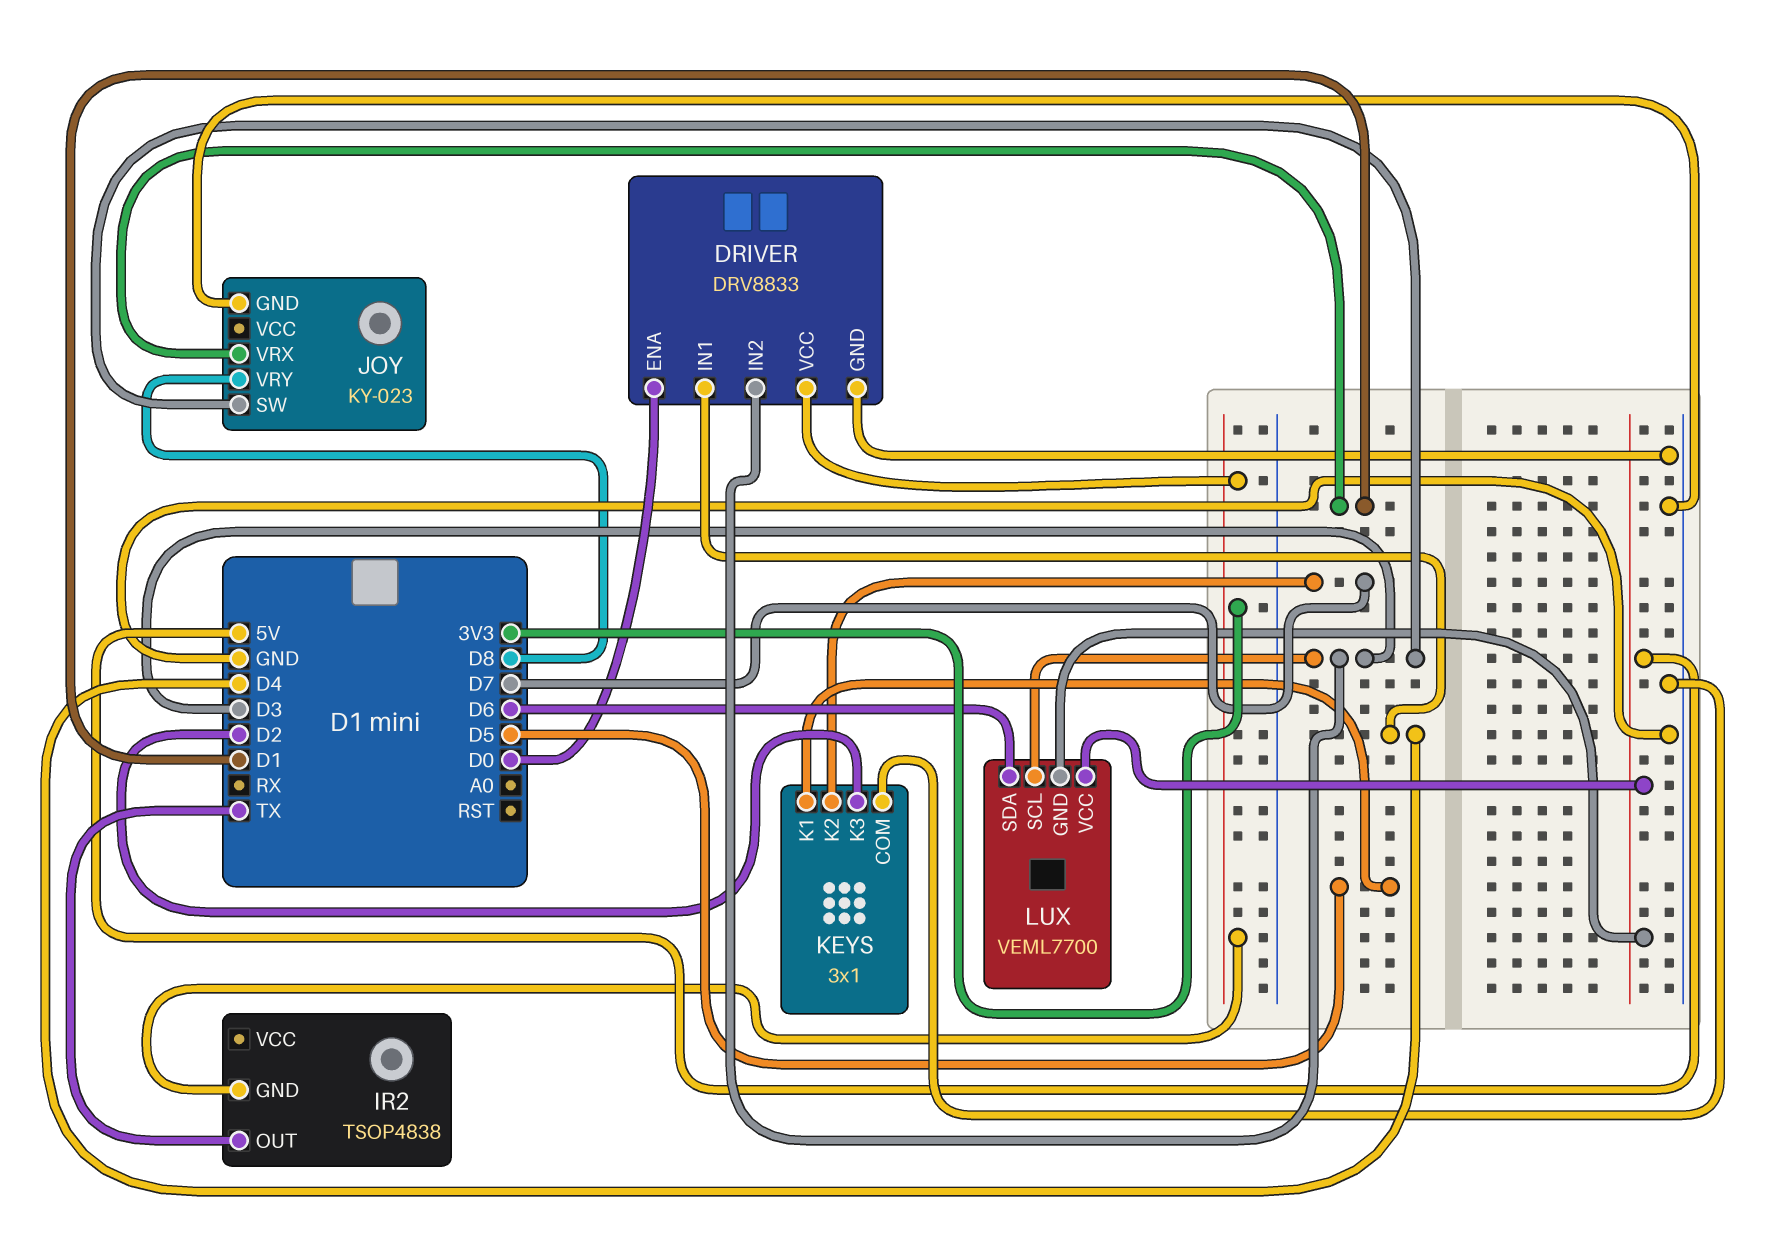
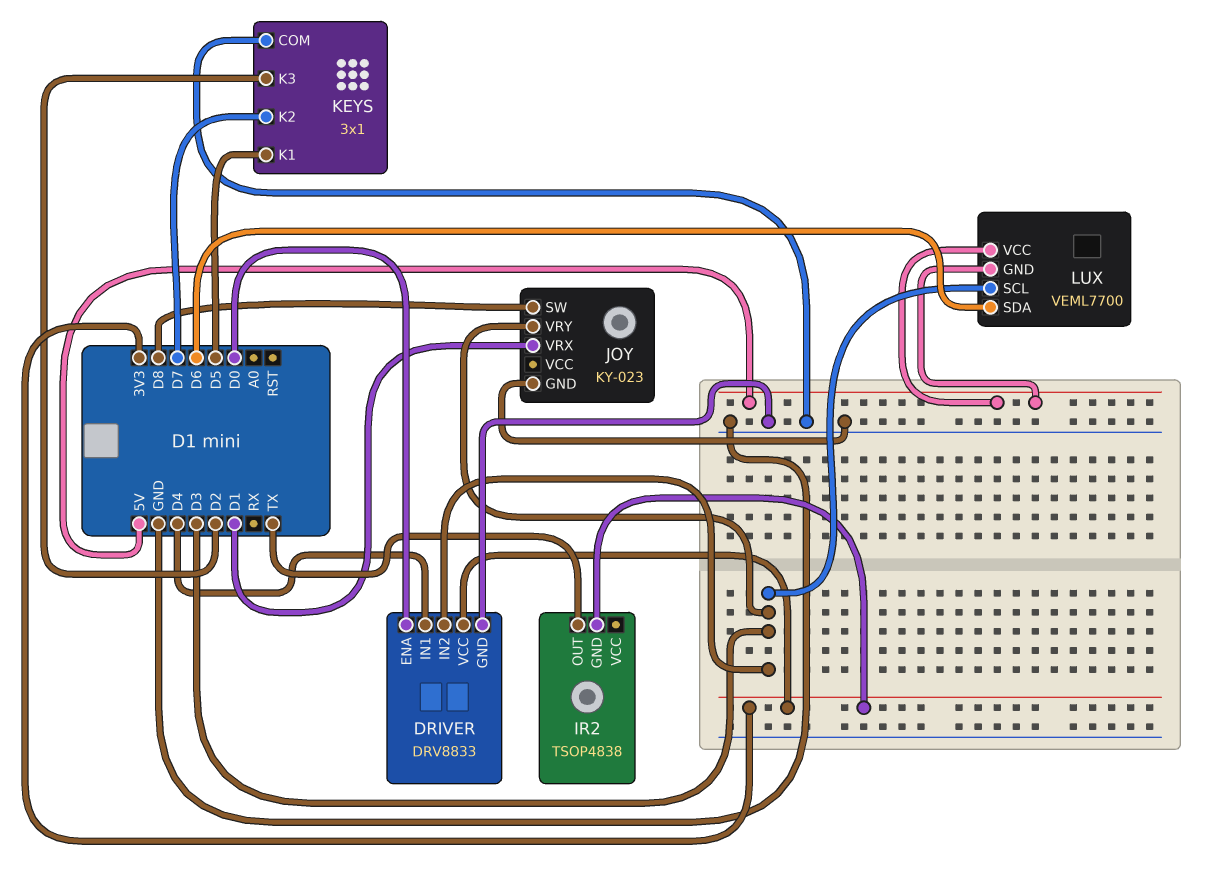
JOY pin SW: D3 -> D8
JOY pin VRY: D8 -> D3

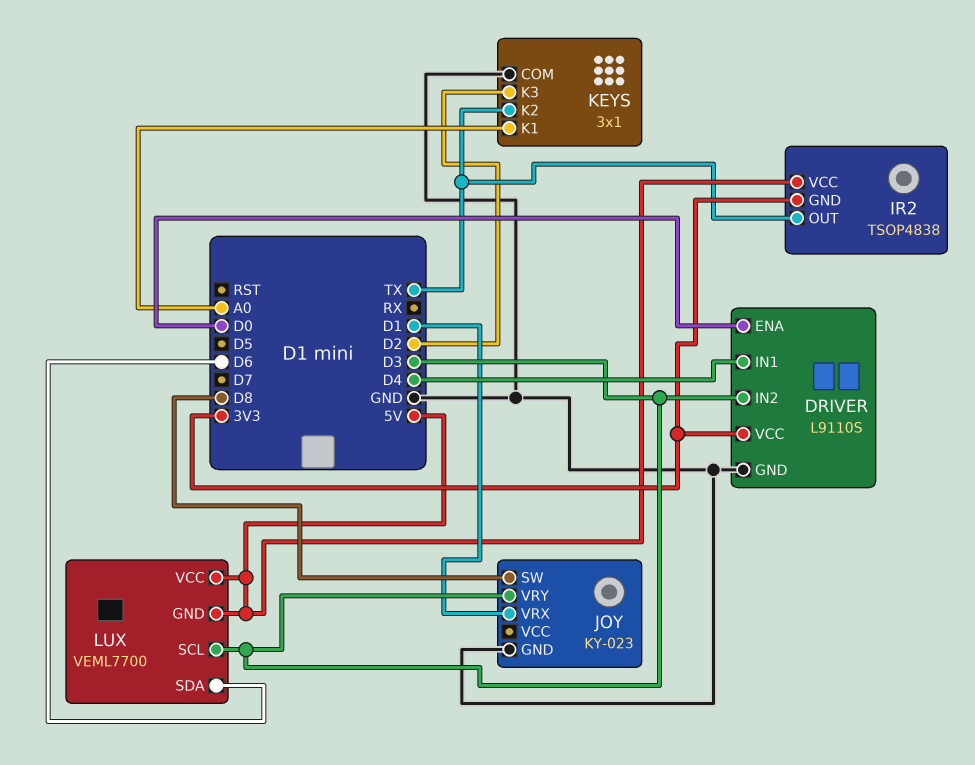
DRIVER: DRV8833 -> L9110S
IR2 pin VCC: none -> 5V
KEYS pin K1: D5 -> A0
KEYS pin K2: D7 -> TX

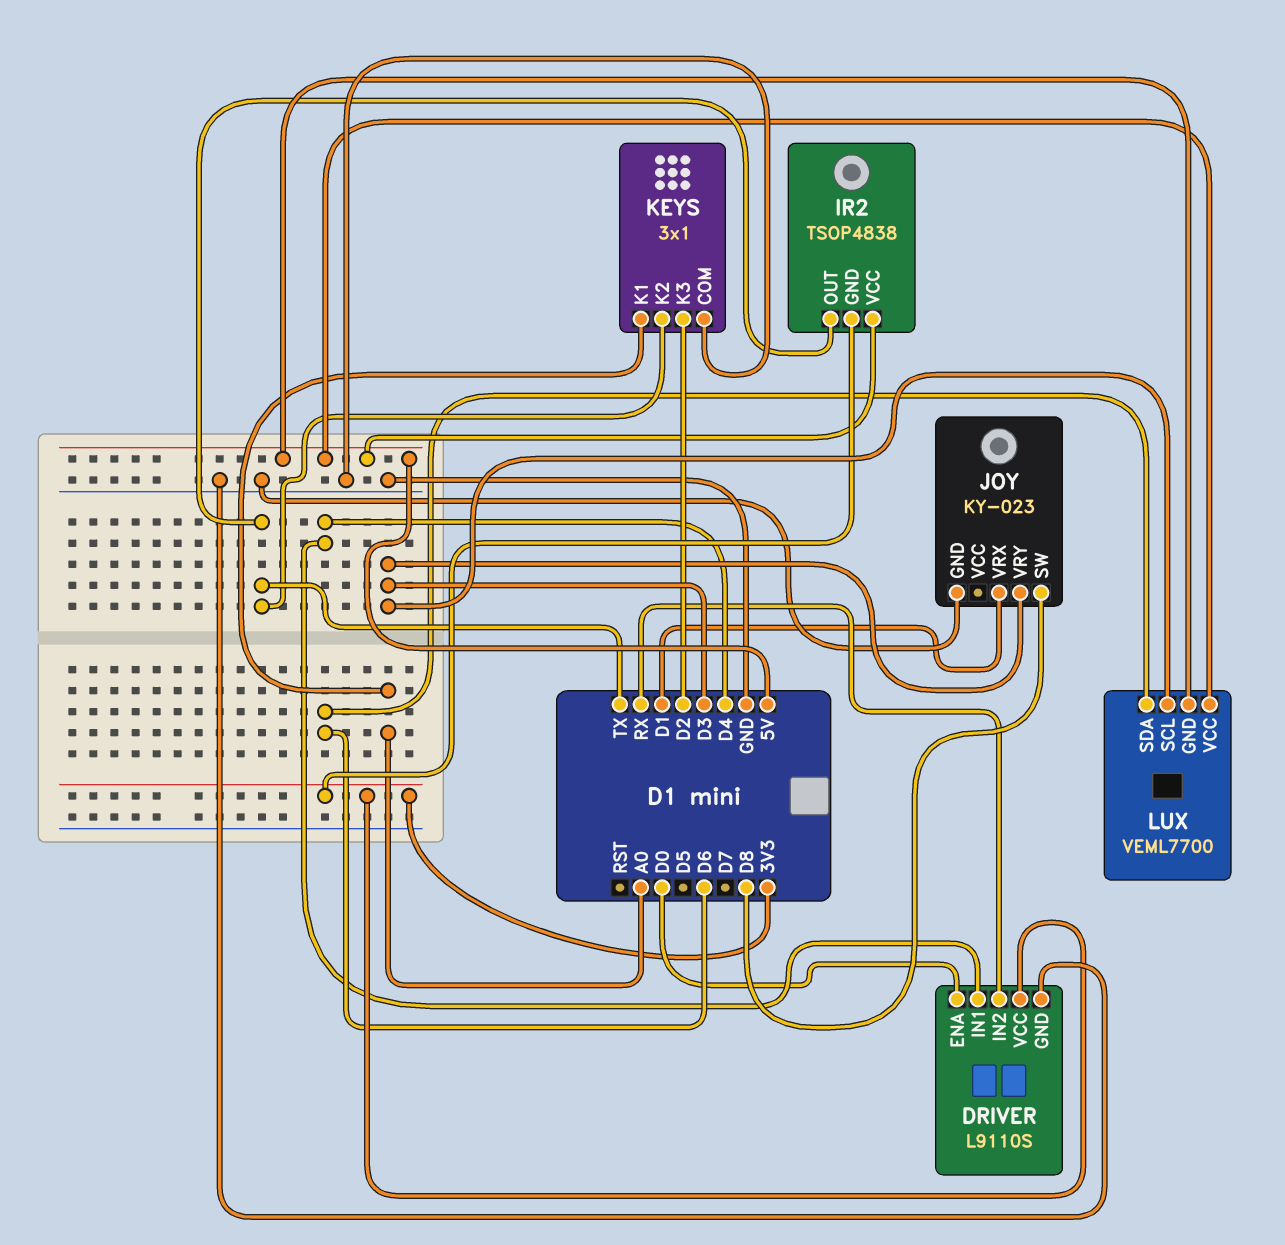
DRIVER pin IN2: D3 -> RX

